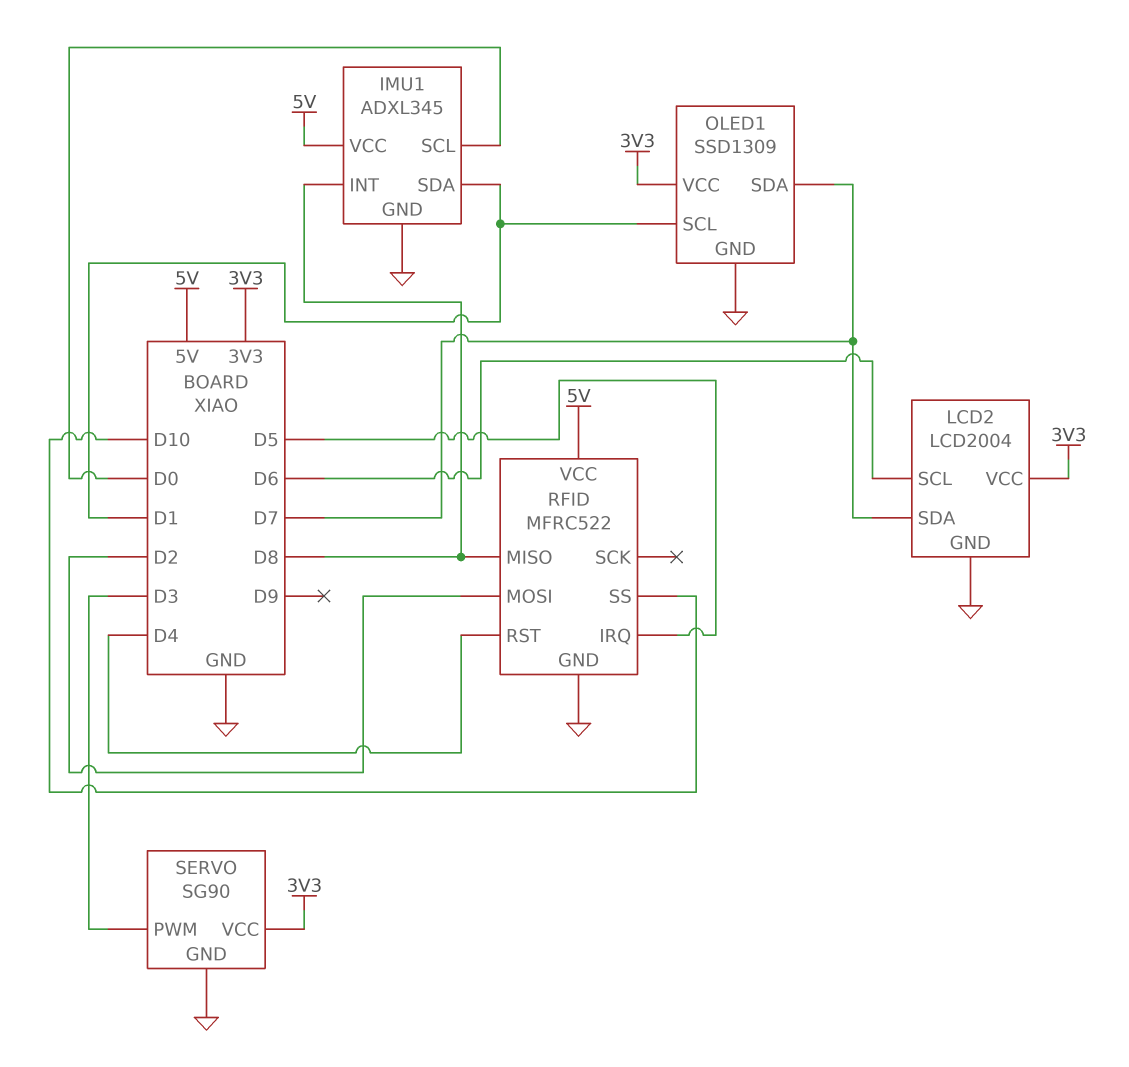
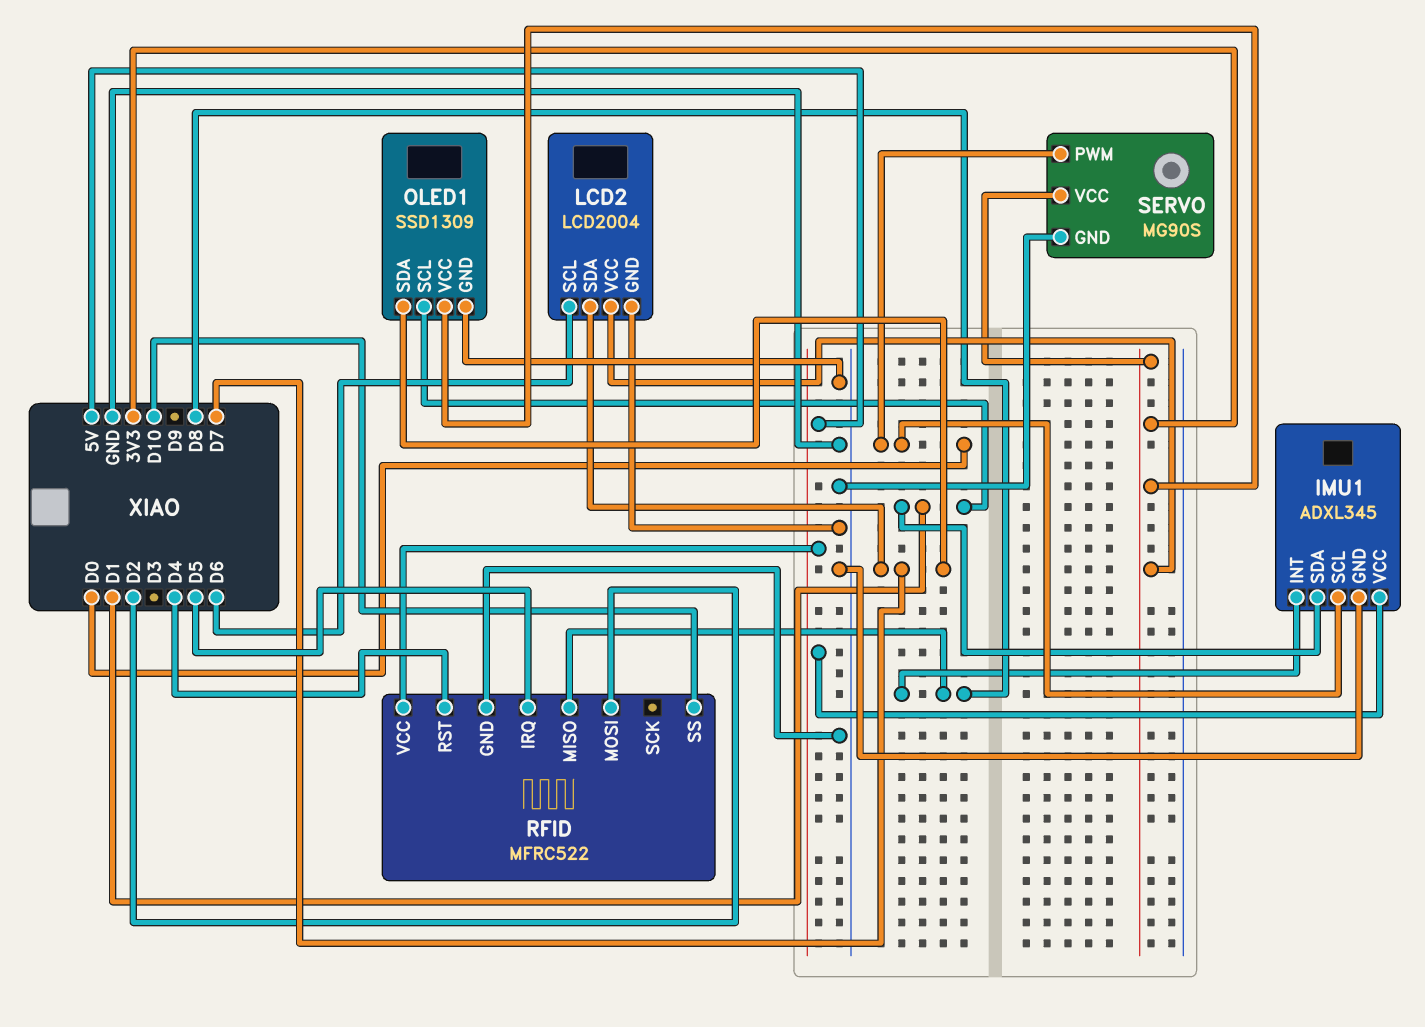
SERVO: SG90 -> MG90S
SERVO pin PWM: D3 -> D0

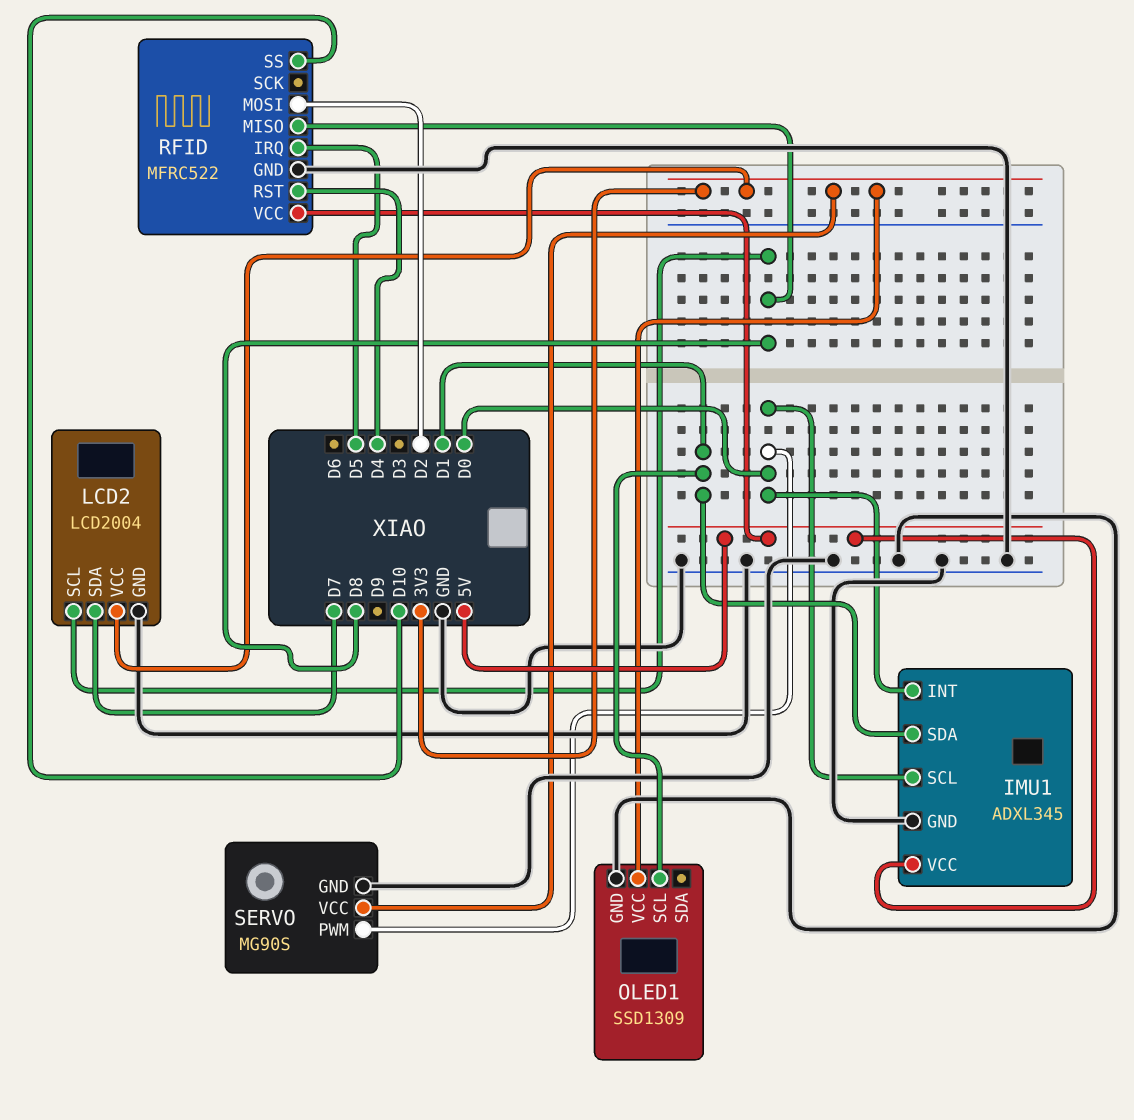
IMU1 pin INT: D8 -> D0
LCD2 pin SCL: D6 -> D8
OLED1 pin SDA: D7 -> none

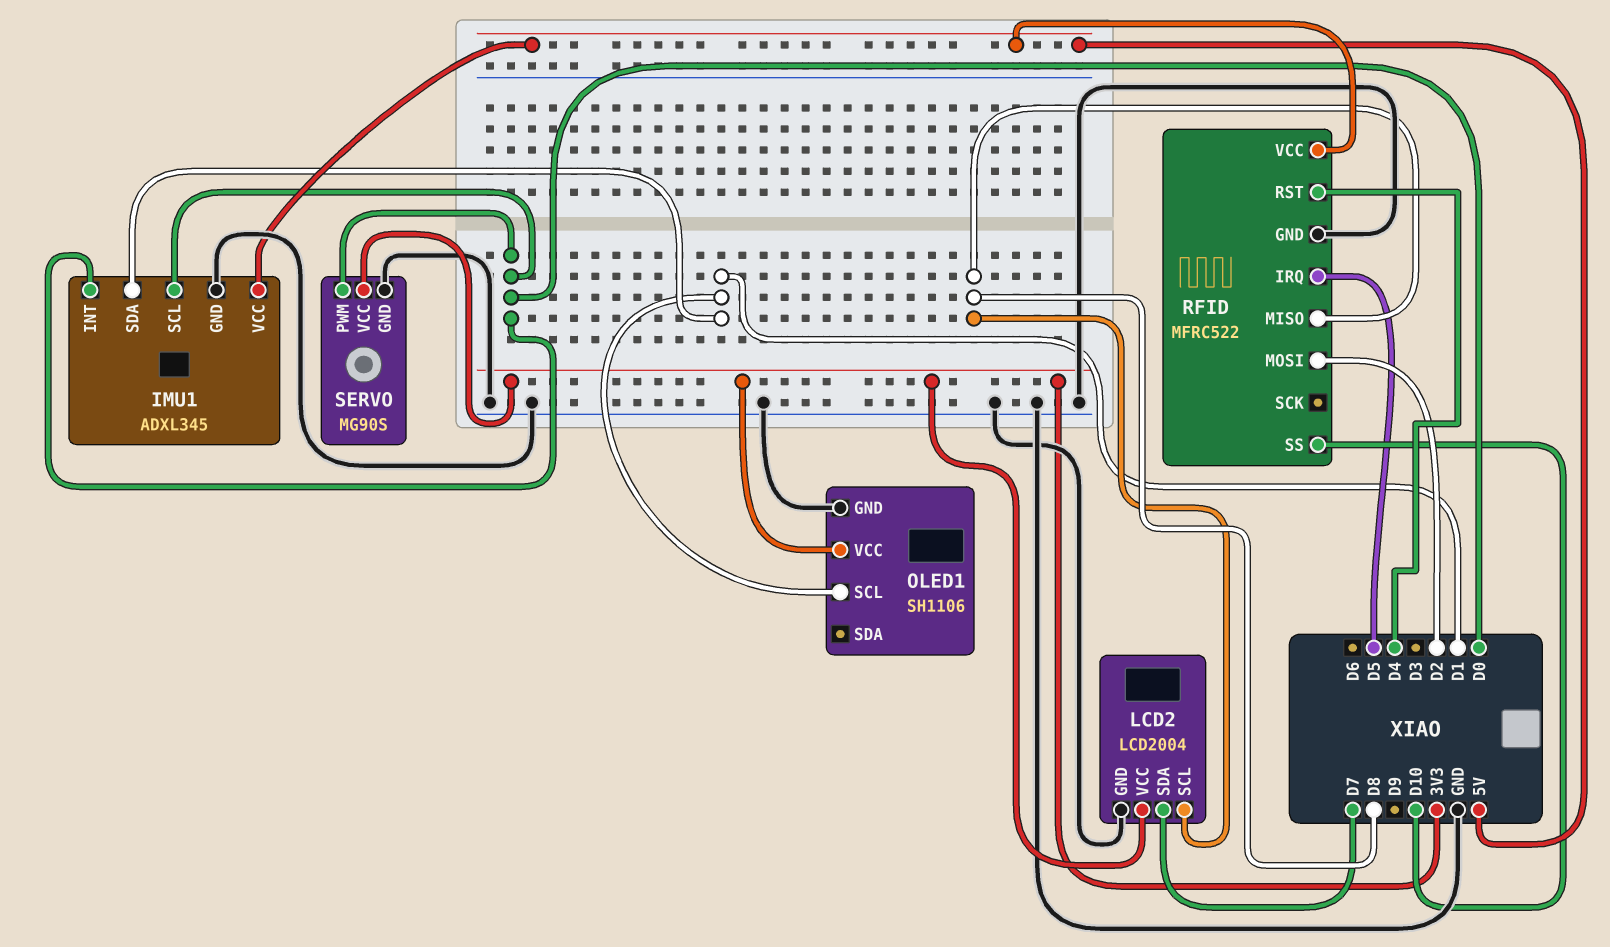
OLED1: SSD1309 -> SH1106

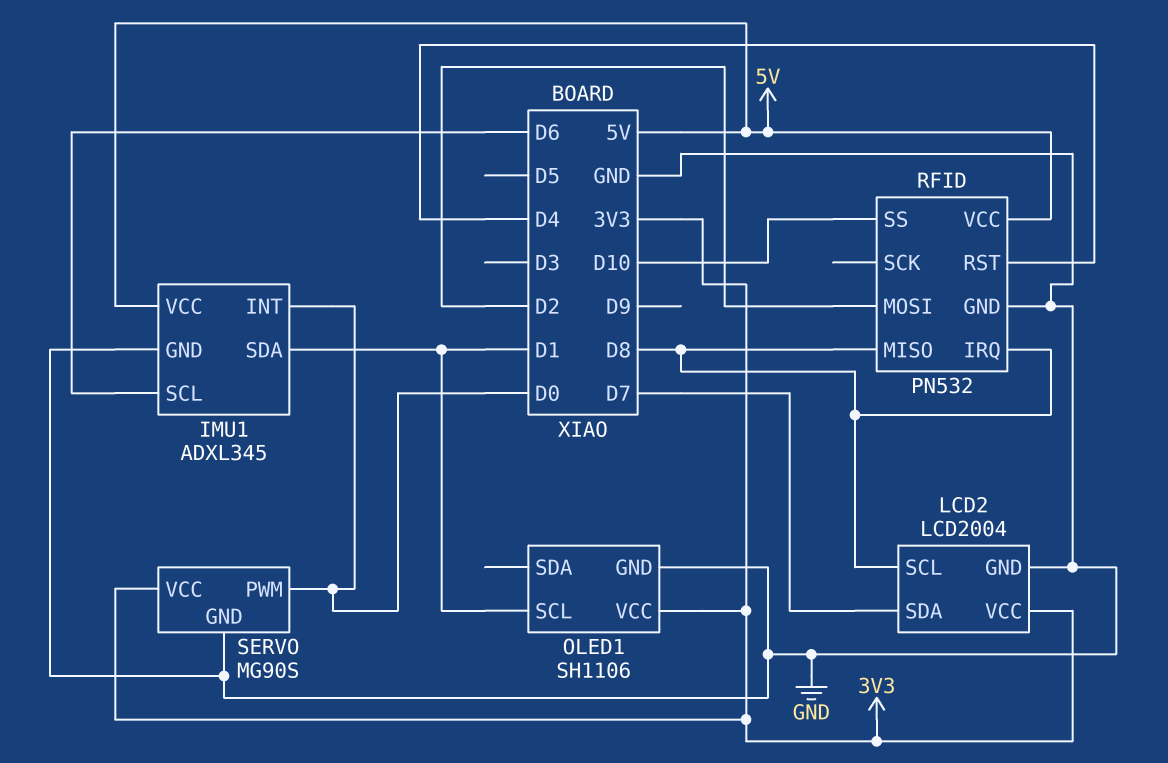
IMU1 pin SCL: D0 -> D6
RFID: MFRC522 -> PN532
RFID pin IRQ: D5 -> D8

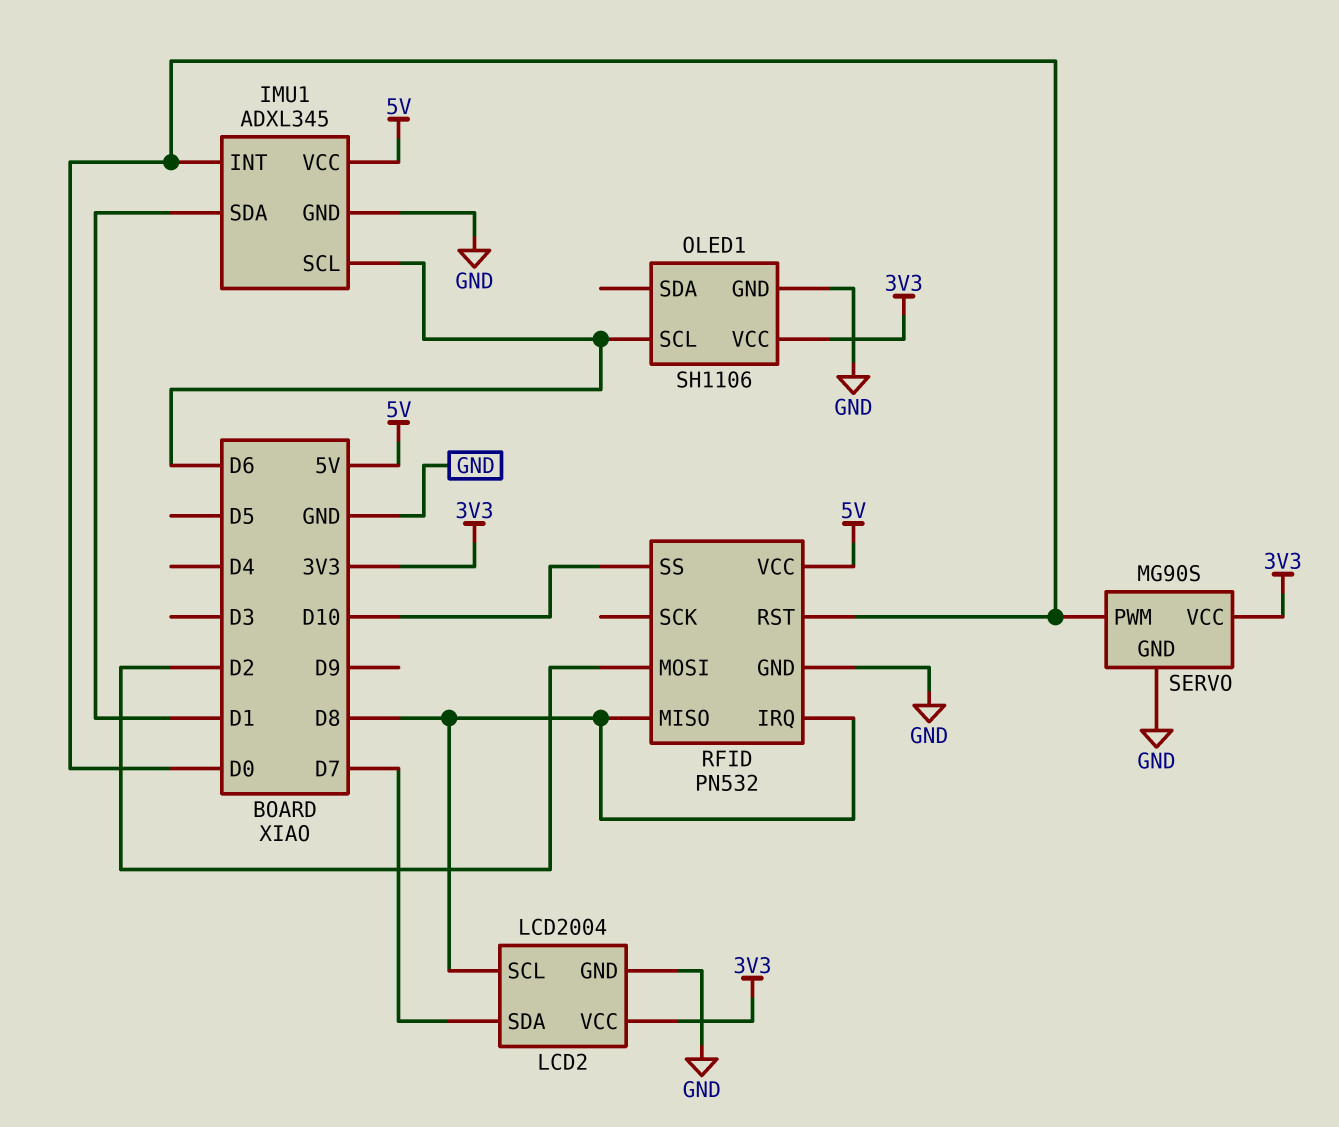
OLED1 pin SCL: D1 -> D6
RFID pin RST: D4 -> D0

